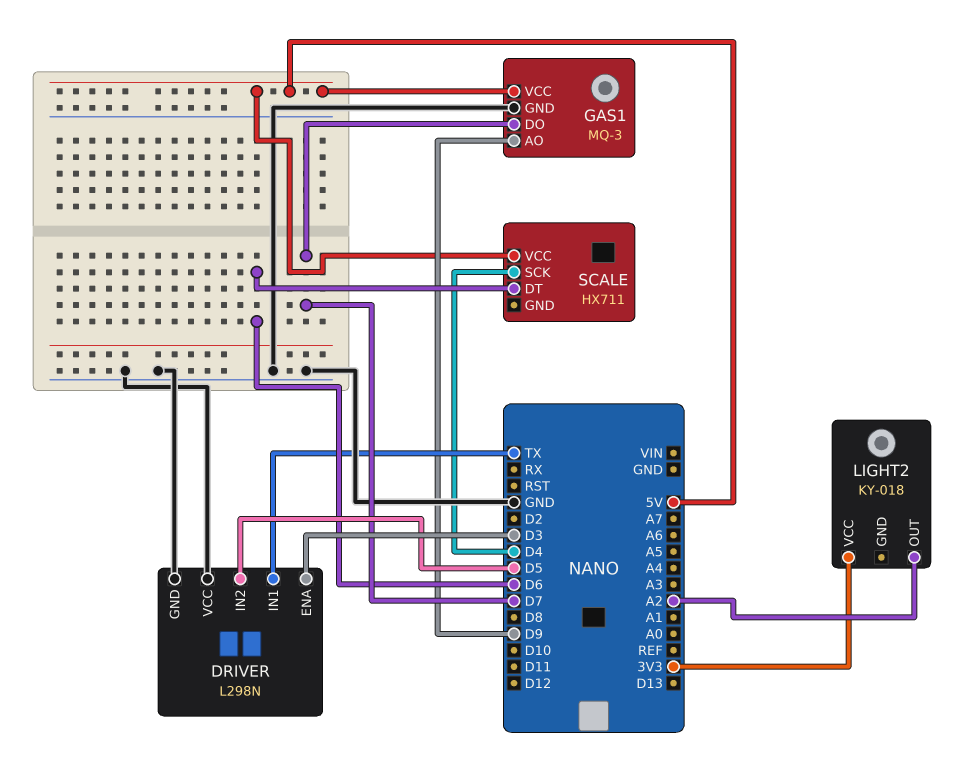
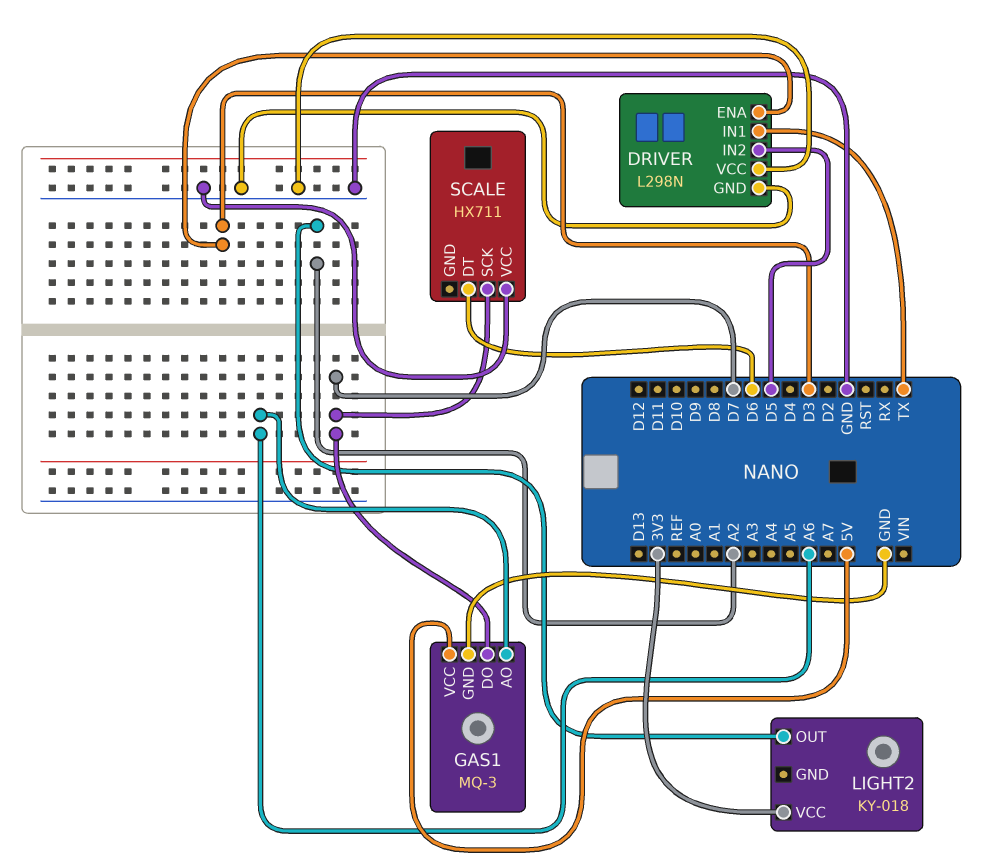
GAS1 pin AO: D9 -> A6
SCALE pin SCK: D4 -> D7
SCALE pin VCC: 5V -> GND

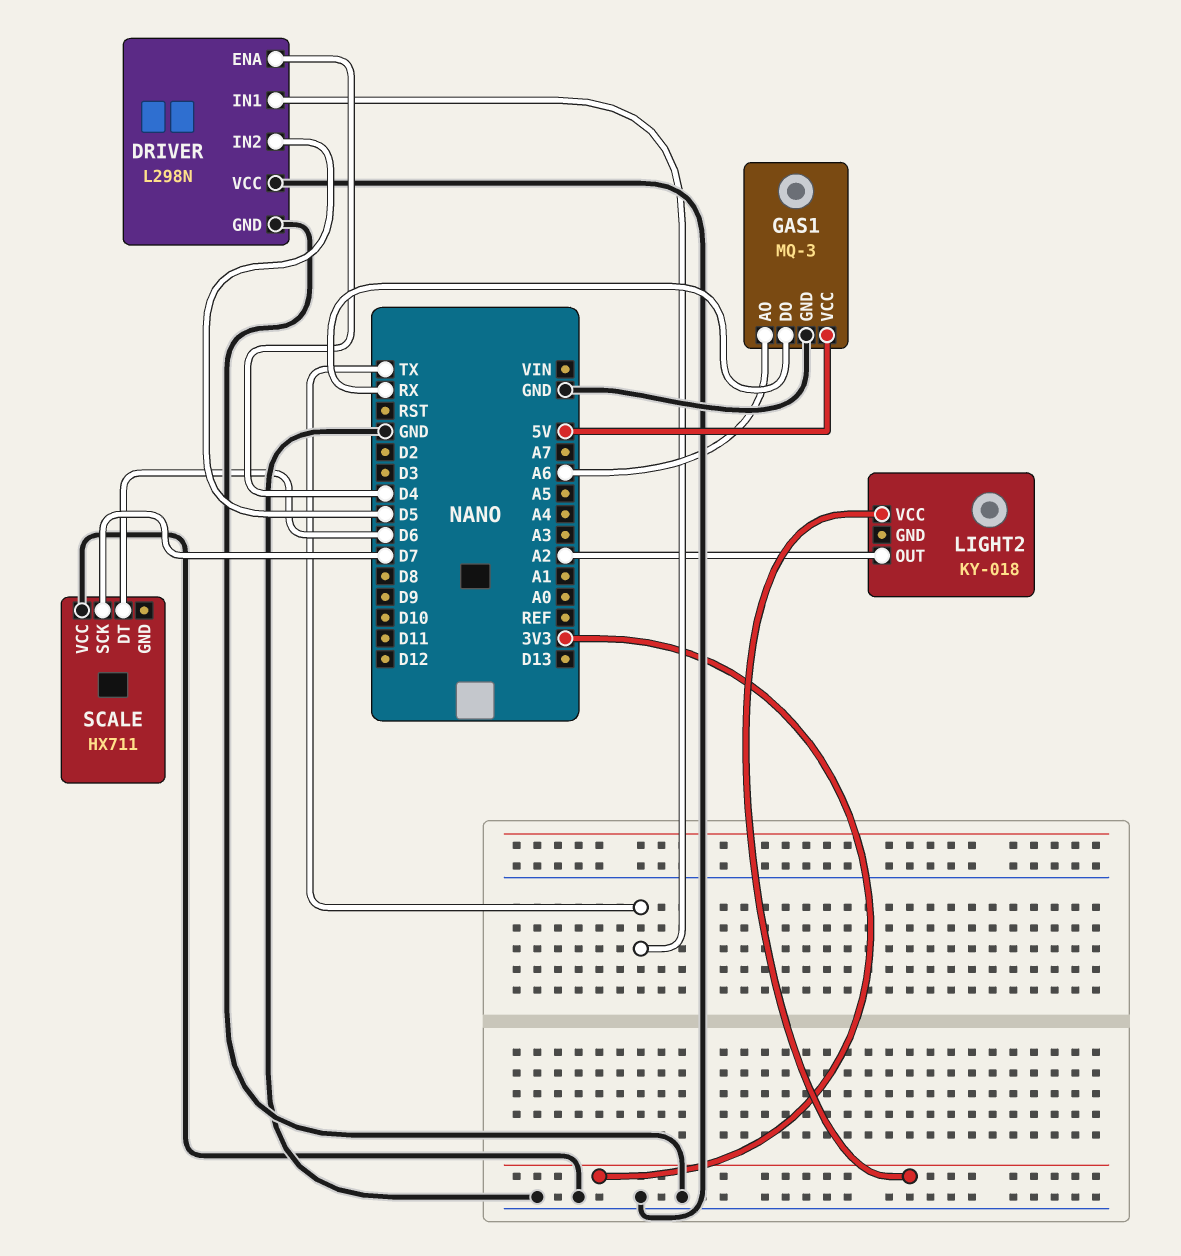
DRIVER pin ENA: D3 -> D4
GAS1 pin DO: D7 -> RX

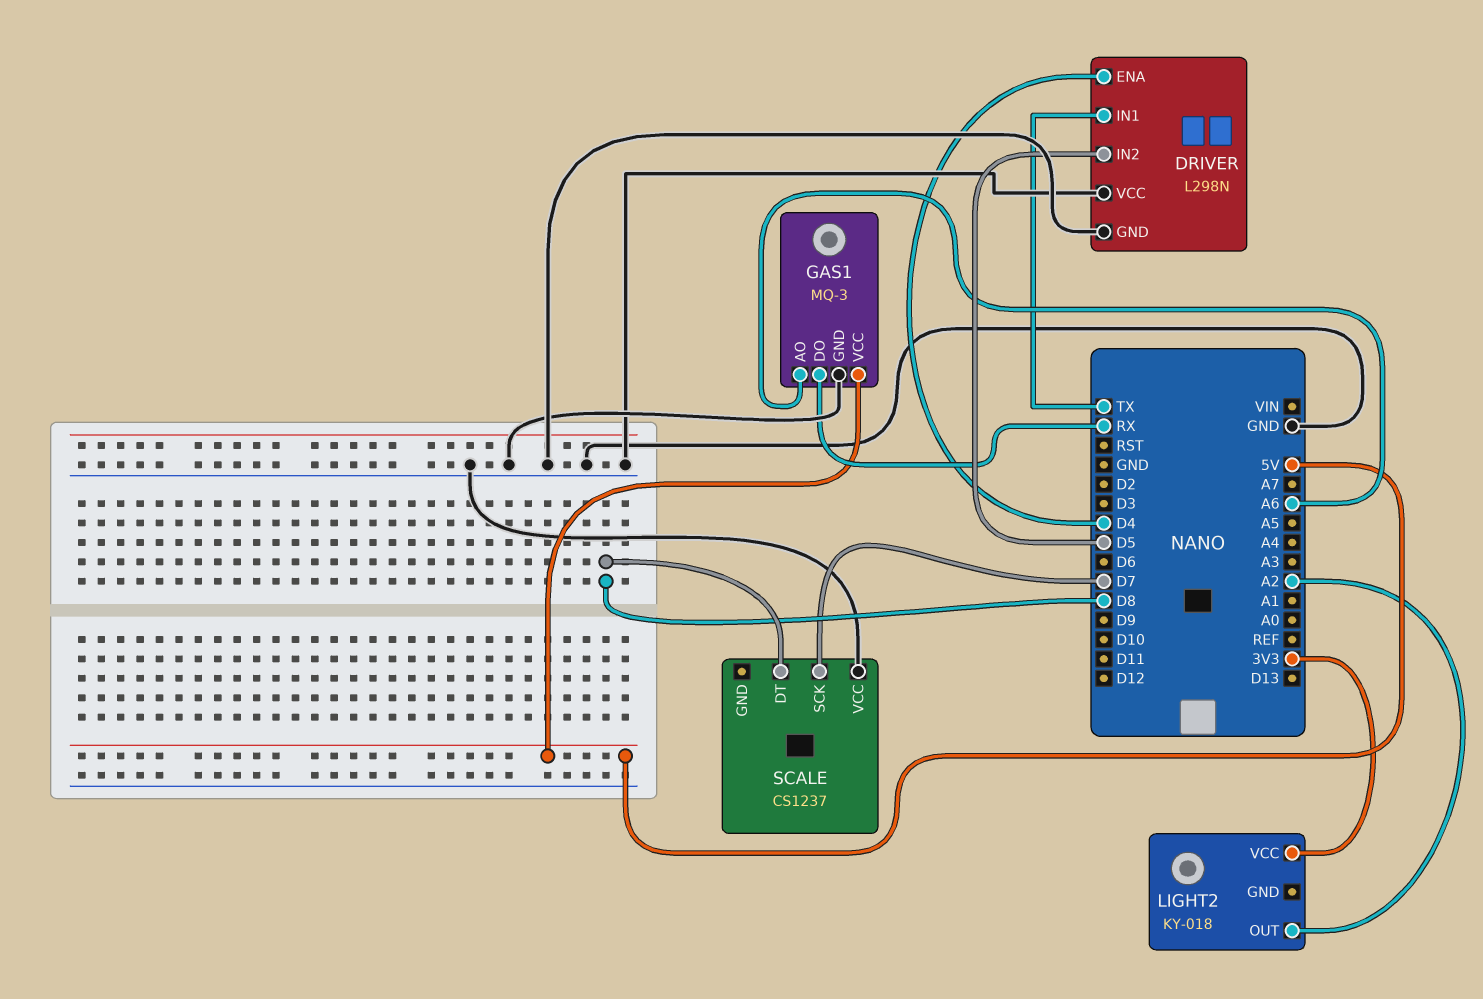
SCALE: HX711 -> CS1237
SCALE pin DT: D6 -> D8

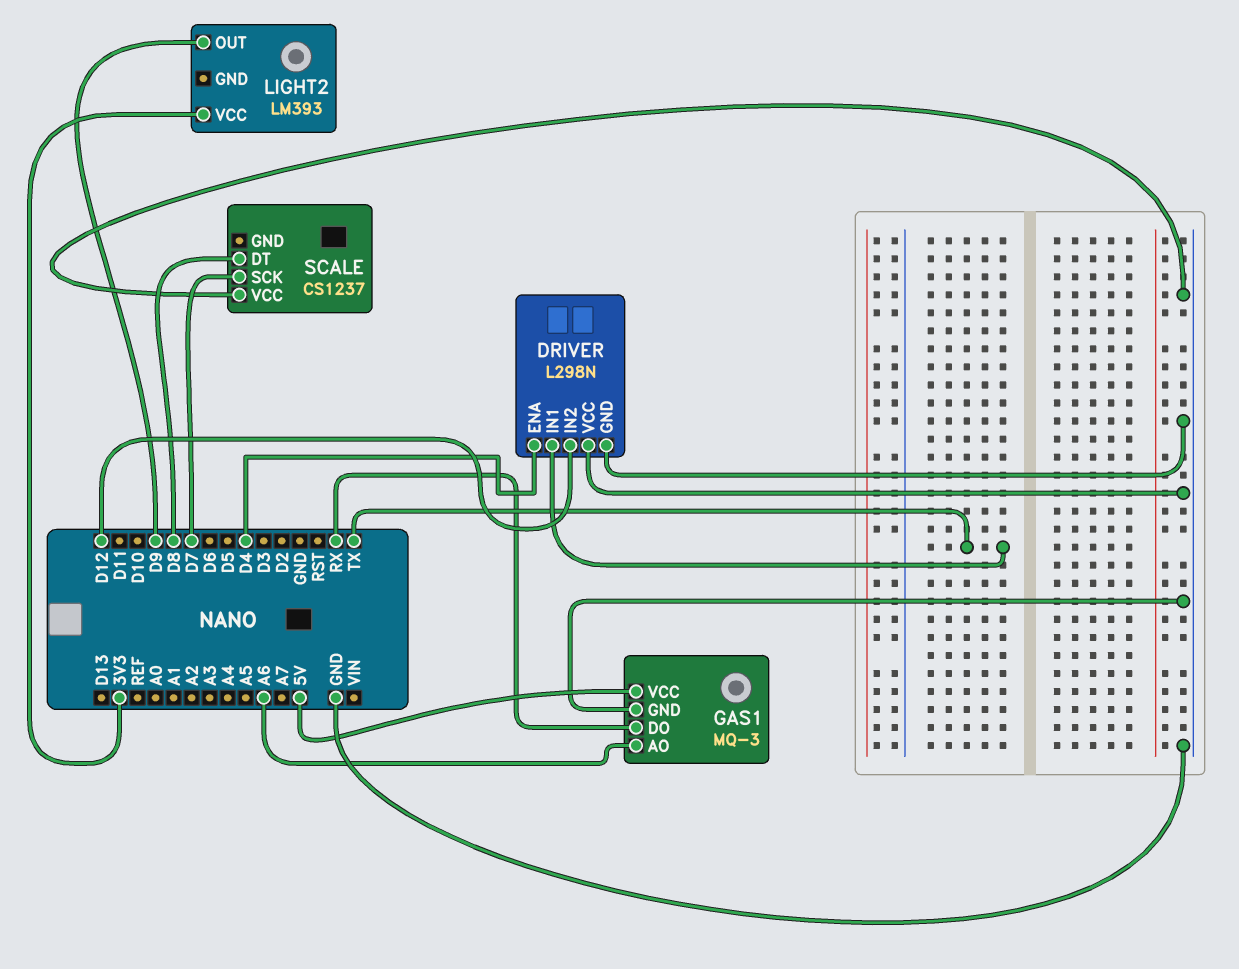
DRIVER pin IN2: D5 -> D12
LIGHT2: KY-018 -> LM393
LIGHT2 pin OUT: A2 -> D9

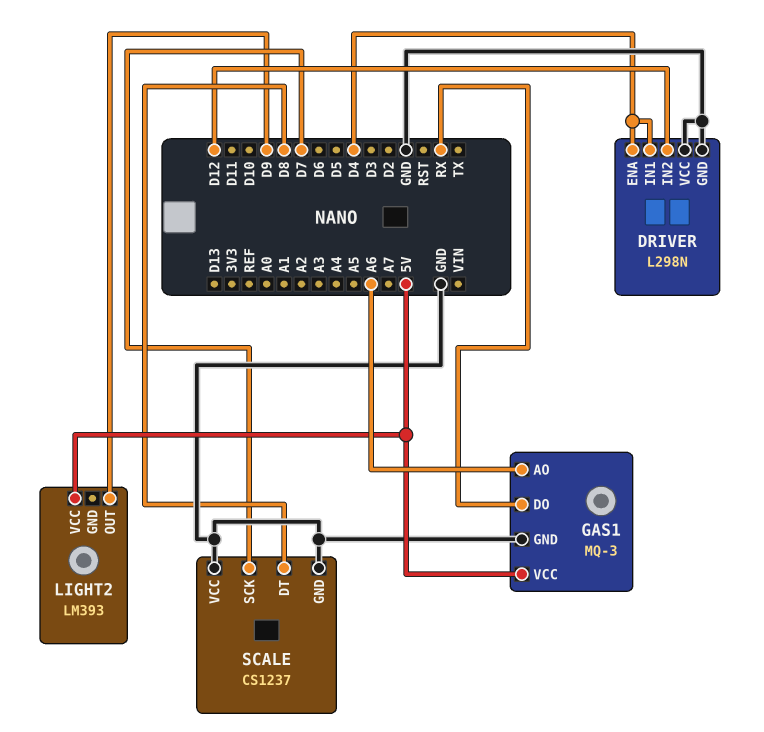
DRIVER pin IN1: TX -> D4
LIGHT2 pin VCC: 3V3 -> 5V
SCALE pin GND: none -> GND

